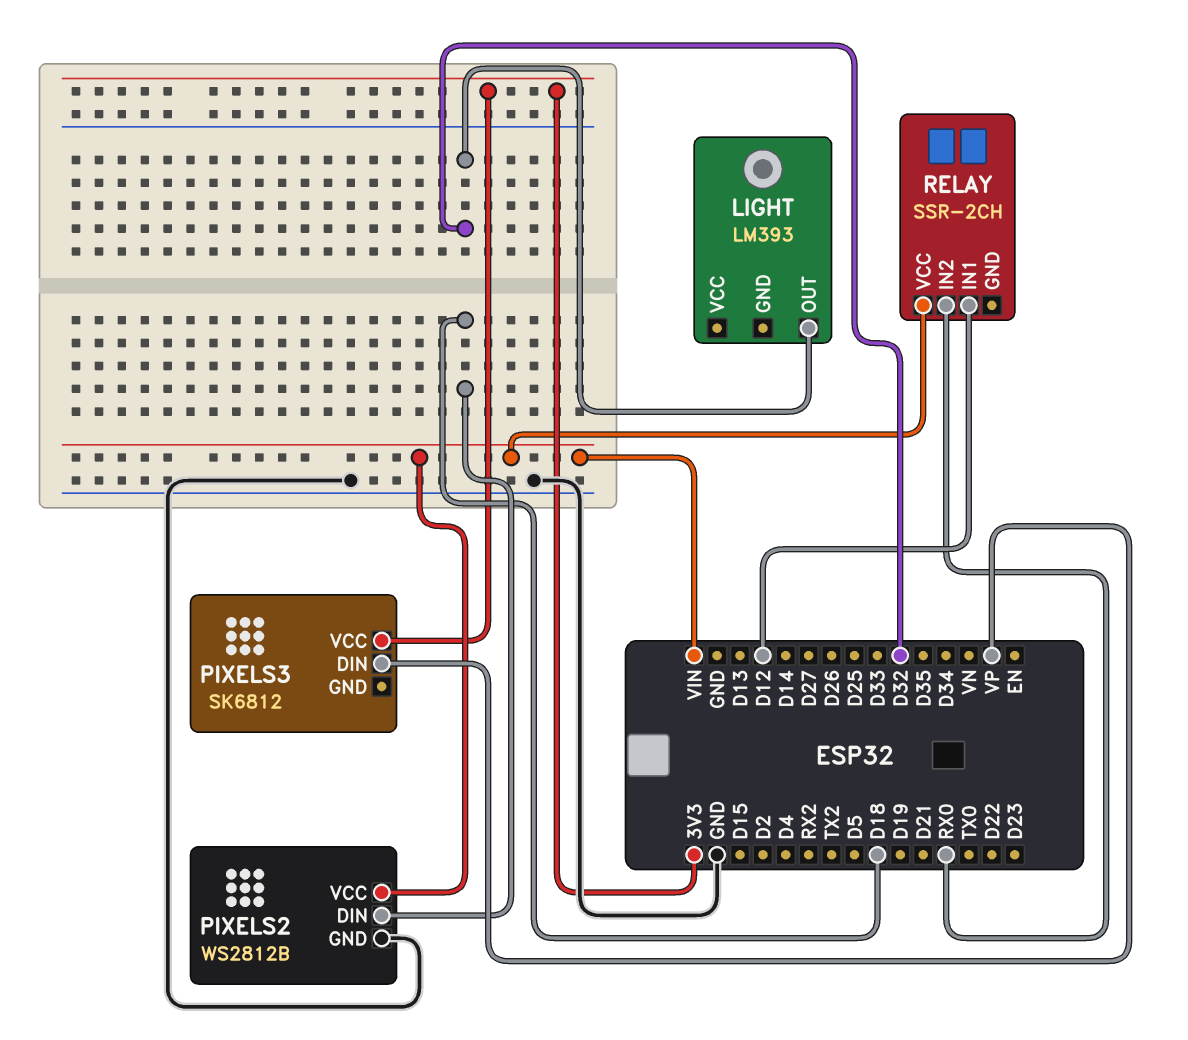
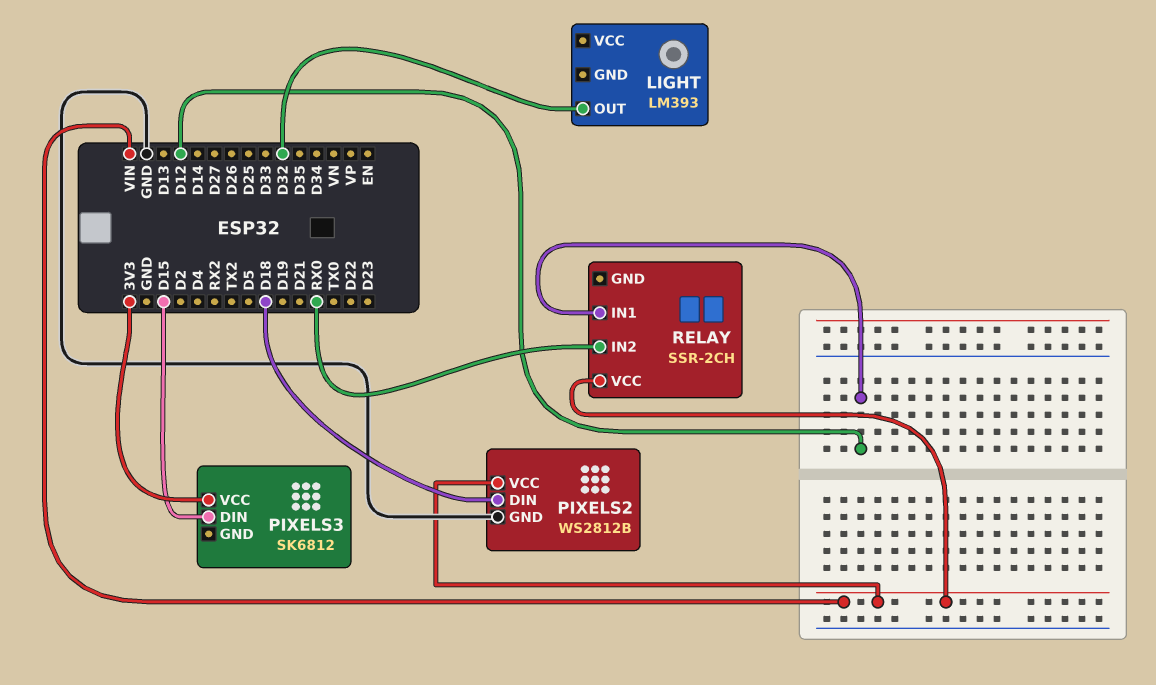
PIXELS3 pin DIN: VP -> D15

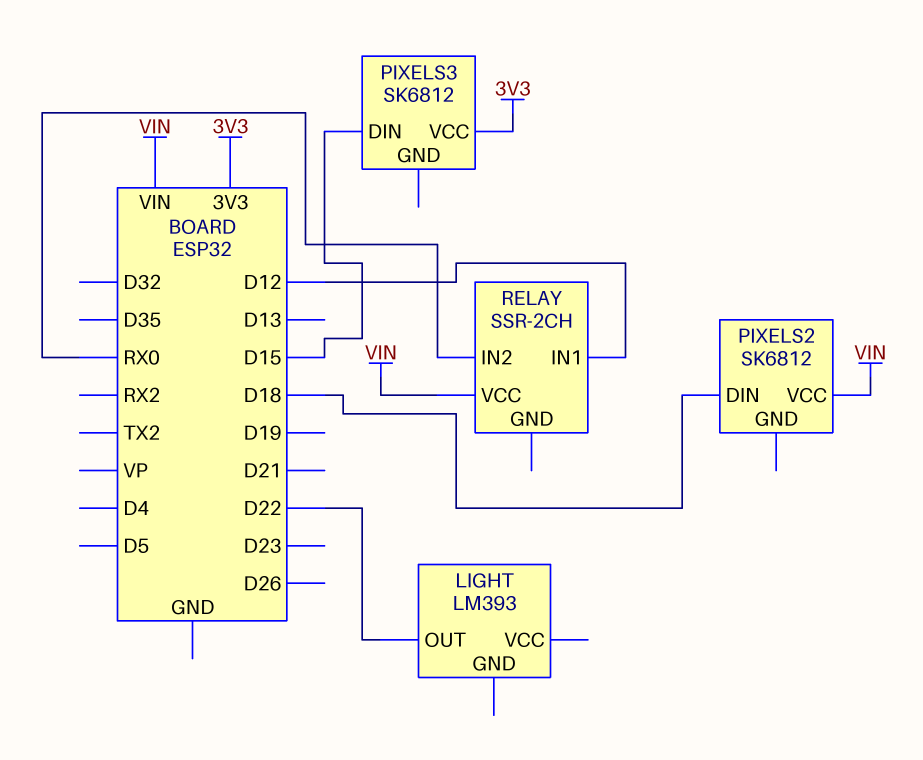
LIGHT pin OUT: D32 -> D22
PIXELS2: WS2812B -> SK6812
PIXELS2 pin GND: GND -> none

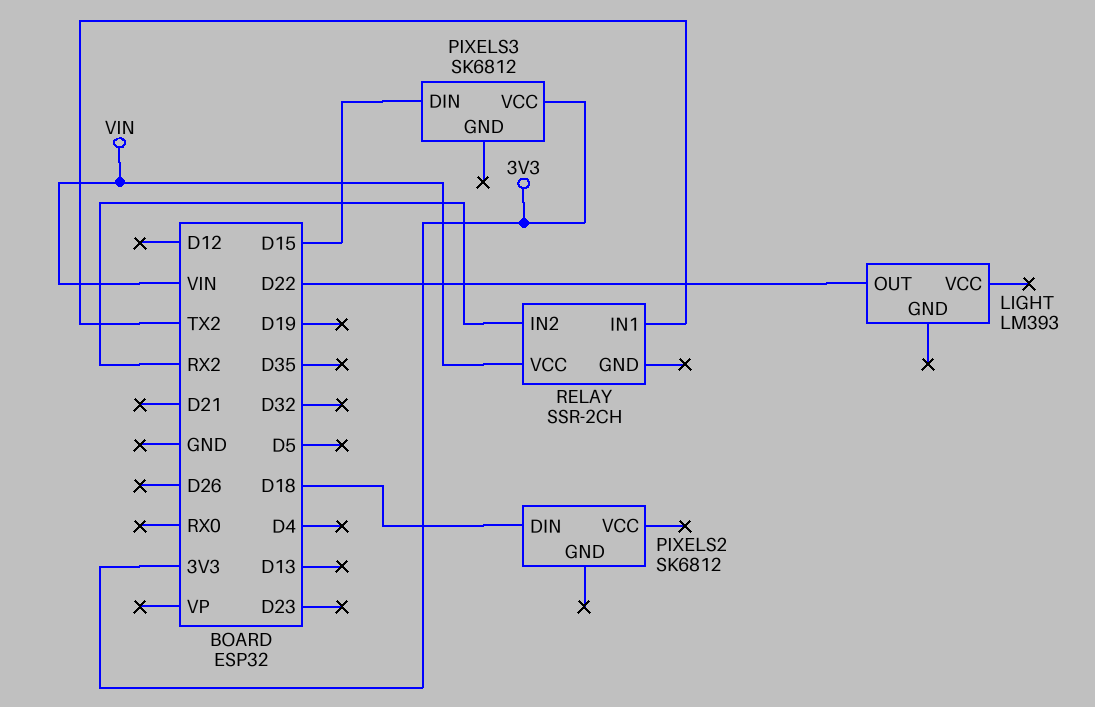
PIXELS2 pin VCC: VIN -> none
RELAY pin IN1: D12 -> TX2
RELAY pin IN2: RX0 -> RX2

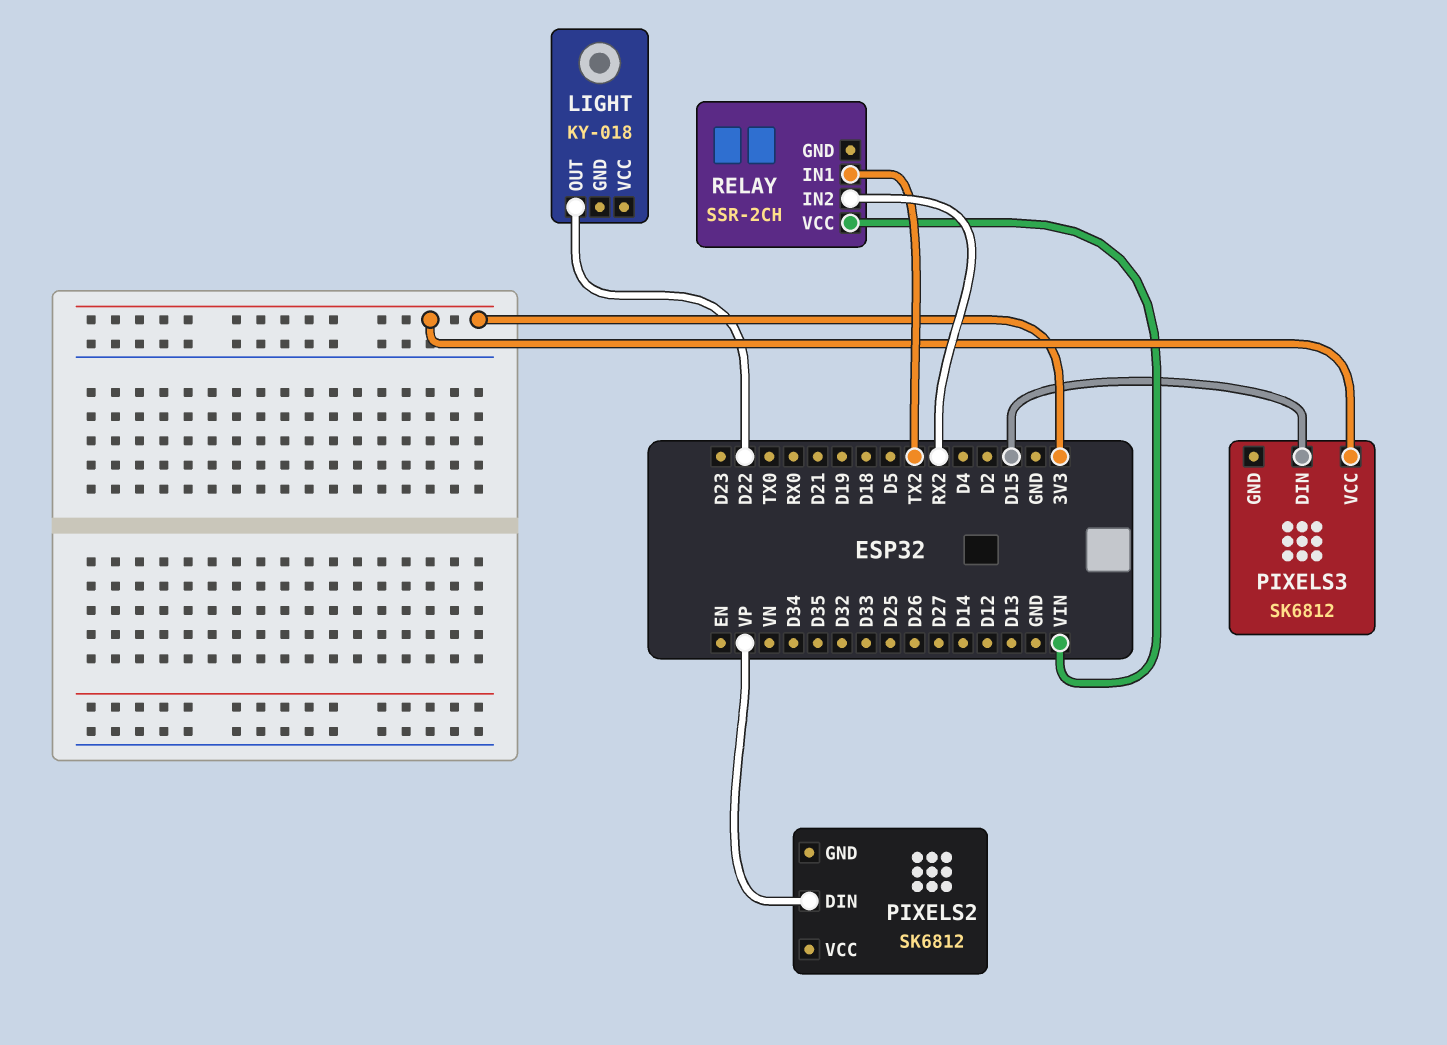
LIGHT: LM393 -> KY-018
PIXELS2 pin DIN: D18 -> VP

